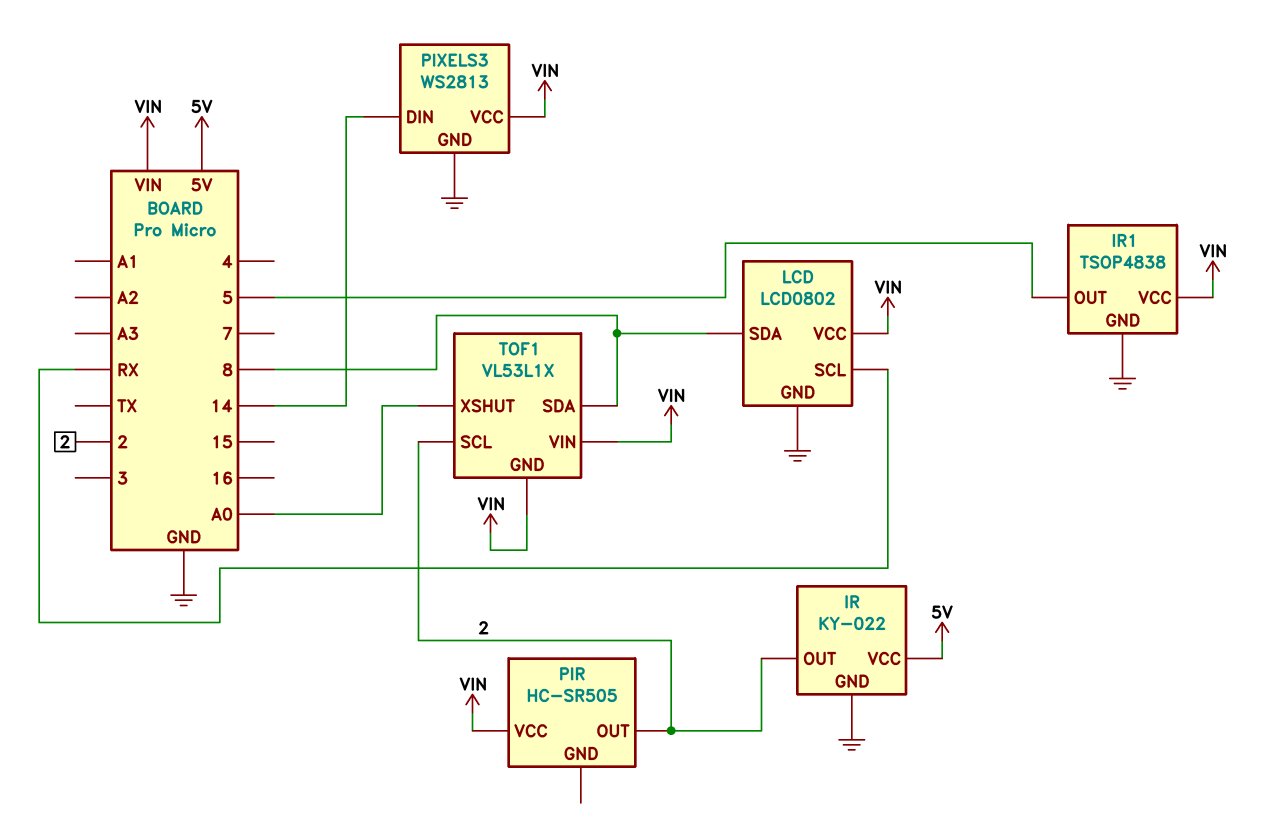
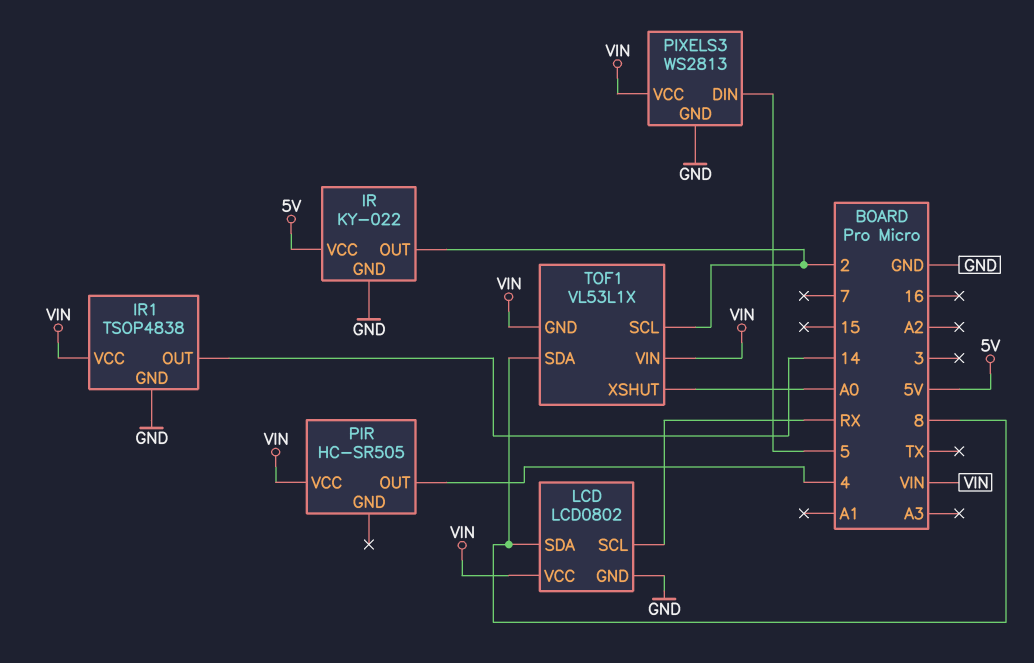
IR1 pin OUT: 5 -> 14
PIR pin OUT: 2 -> 4
PIXELS3 pin DIN: 14 -> 5

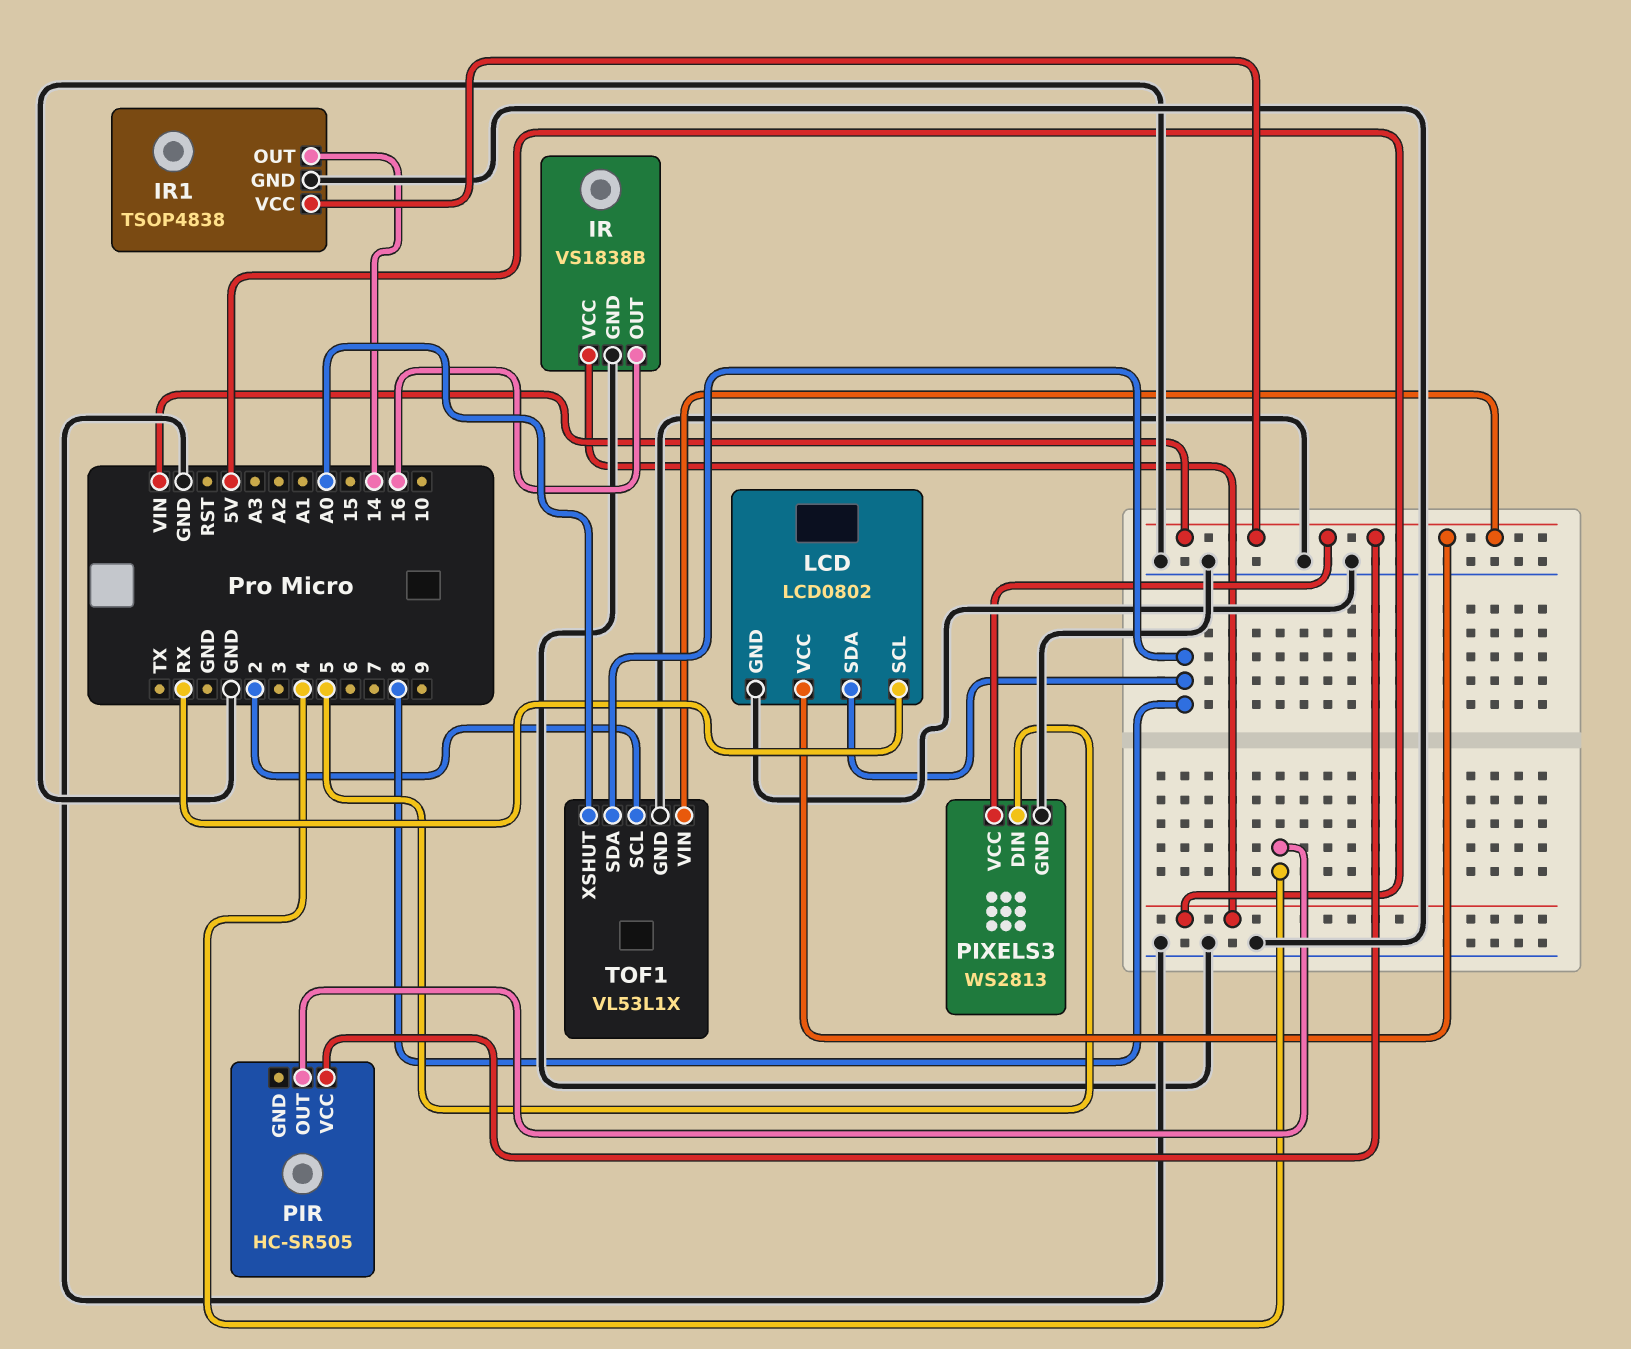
IR: KY-022 -> VS1838B
IR pin OUT: 2 -> 16
TOF1 pin GND: VIN -> GND

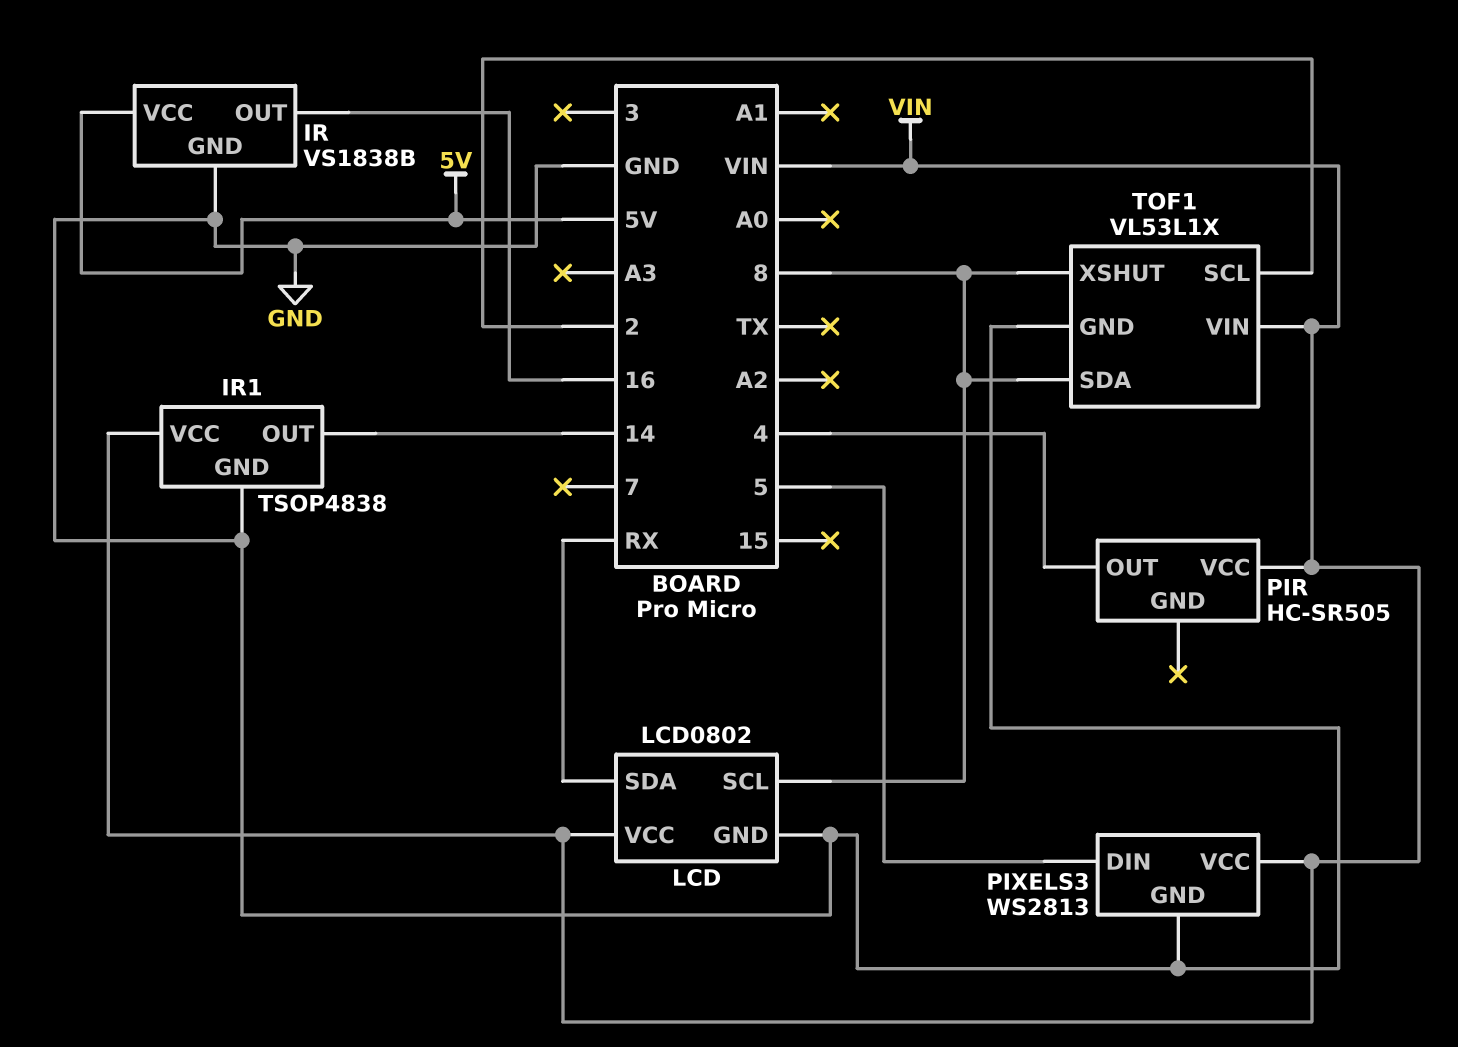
LCD pin SCL: RX -> 8
LCD pin SDA: 8 -> RX
TOF1 pin XSHUT: A0 -> 8

